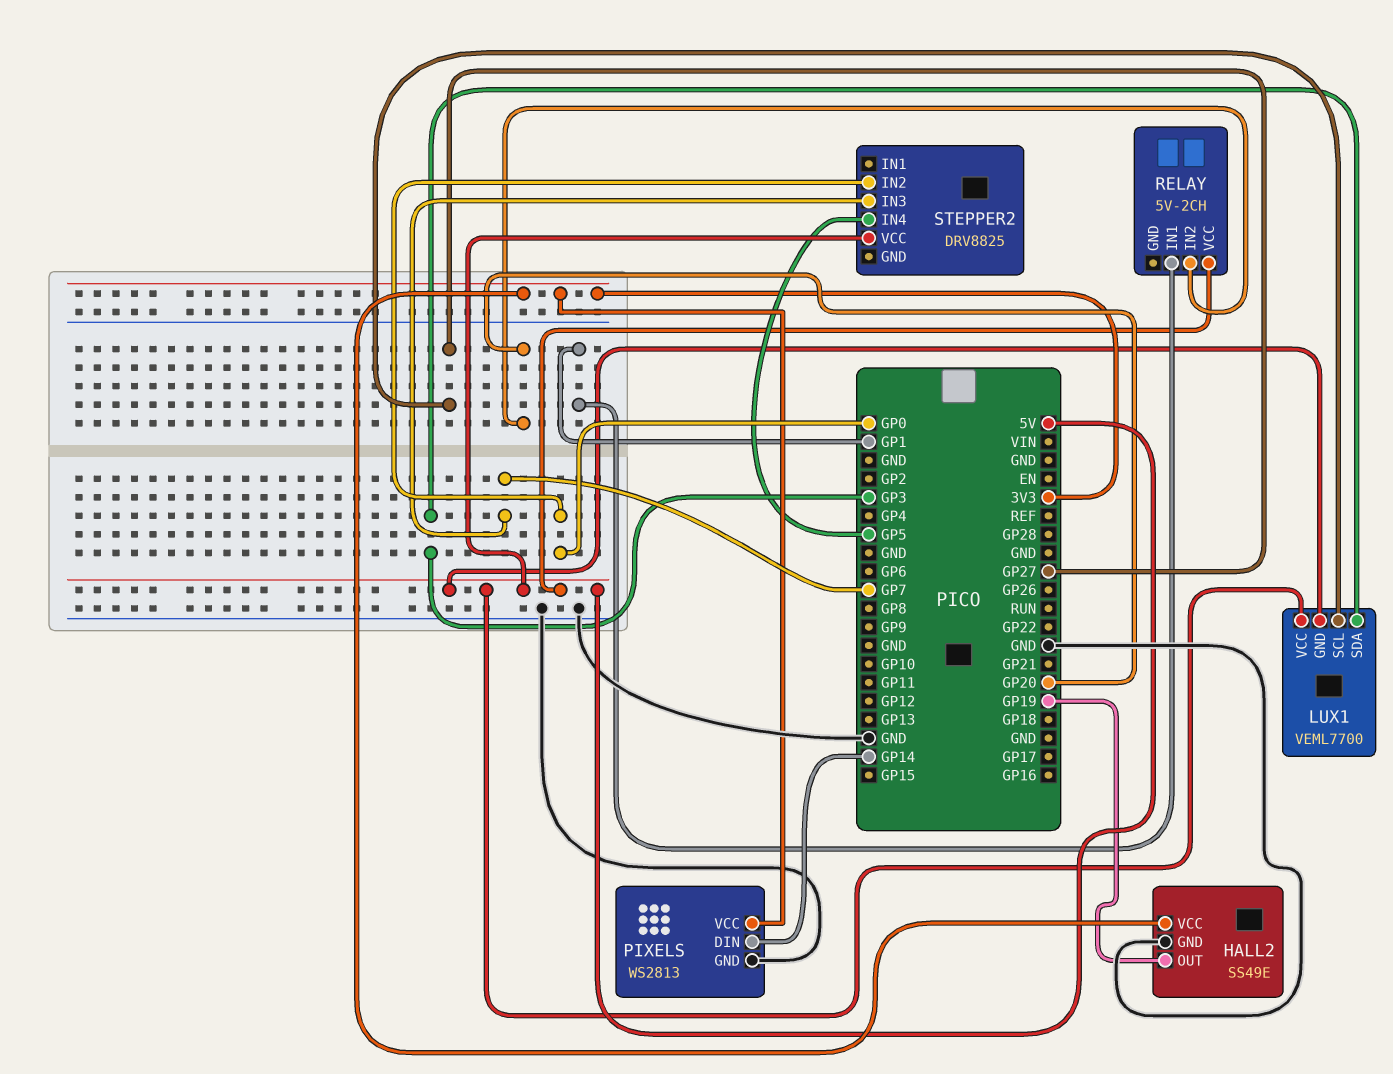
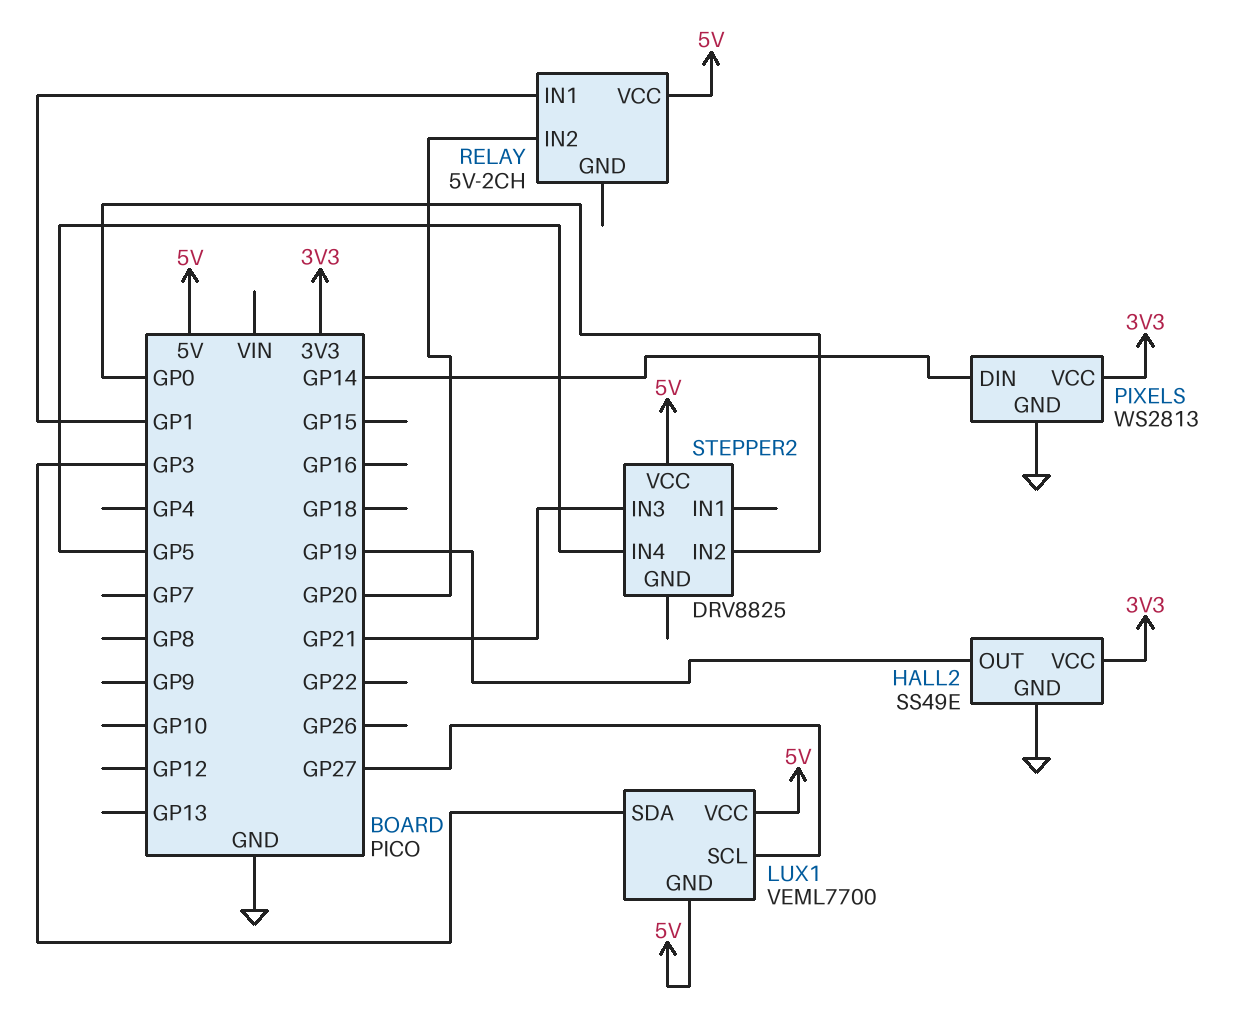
STEPPER2 pin IN3: GP7 -> GP21

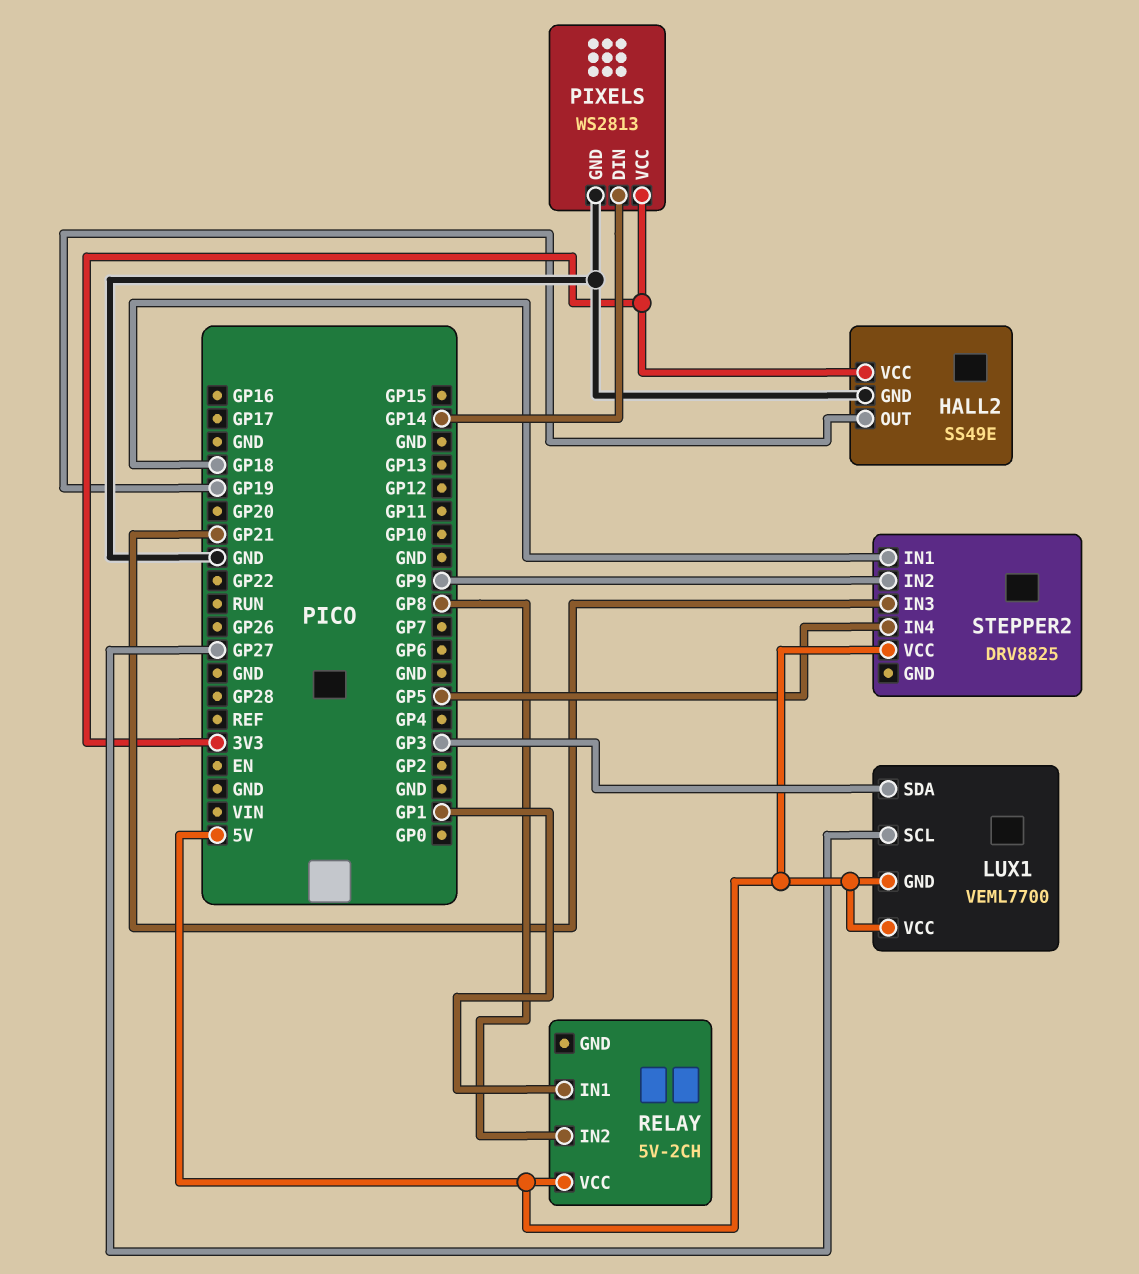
RELAY pin IN2: GP20 -> GP8
STEPPER2 pin IN1: none -> GP18
STEPPER2 pin IN2: GP0 -> GP9

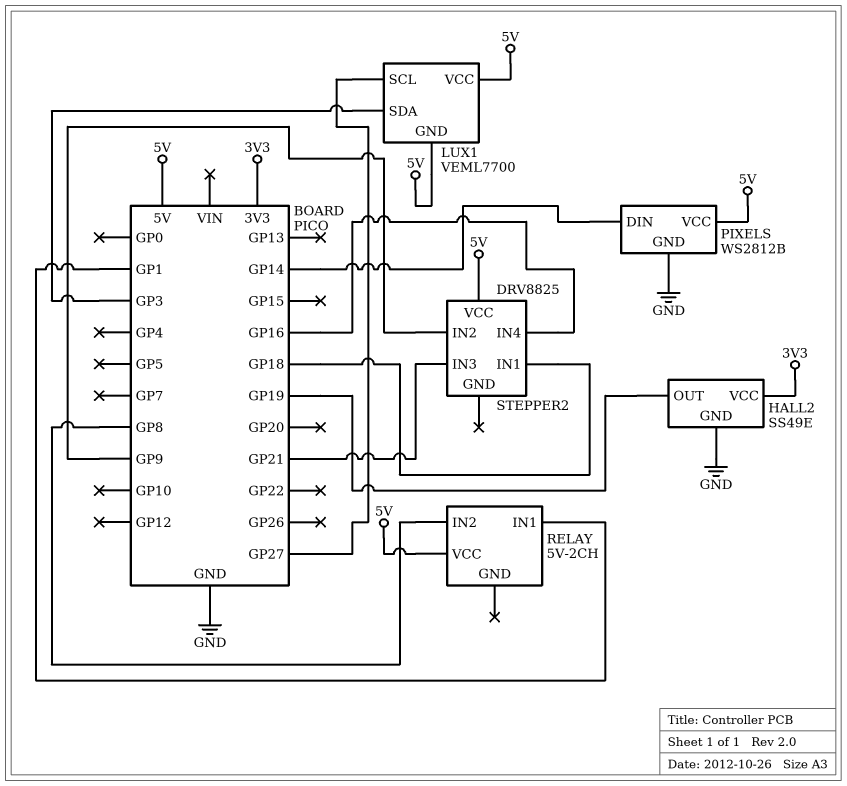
PIXELS: WS2813 -> WS2812B
PIXELS pin VCC: 3V3 -> 5V
STEPPER2 pin IN4: GP5 -> GP16

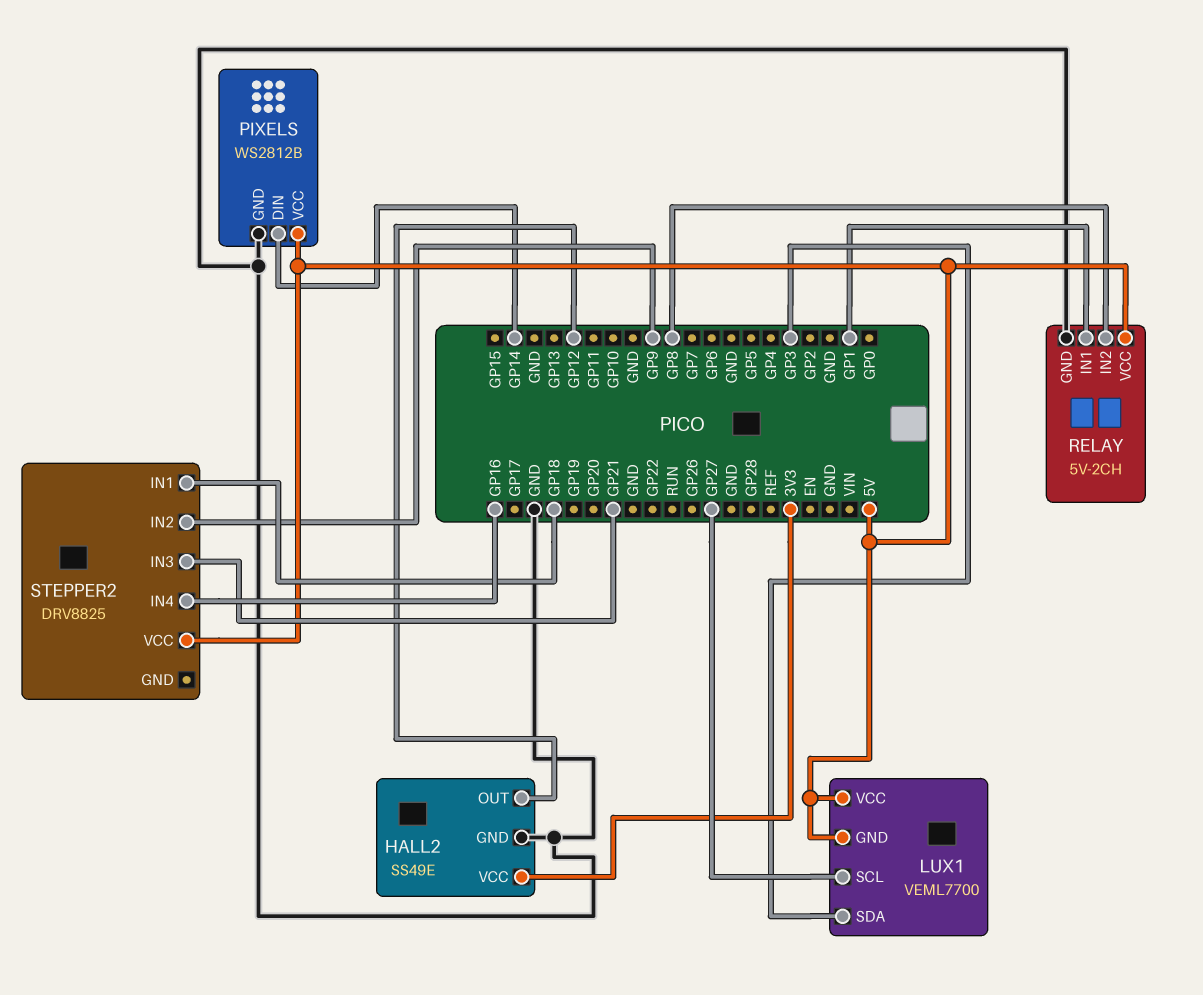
HALL2 pin OUT: GP19 -> GP12
RELAY pin GND: none -> GND

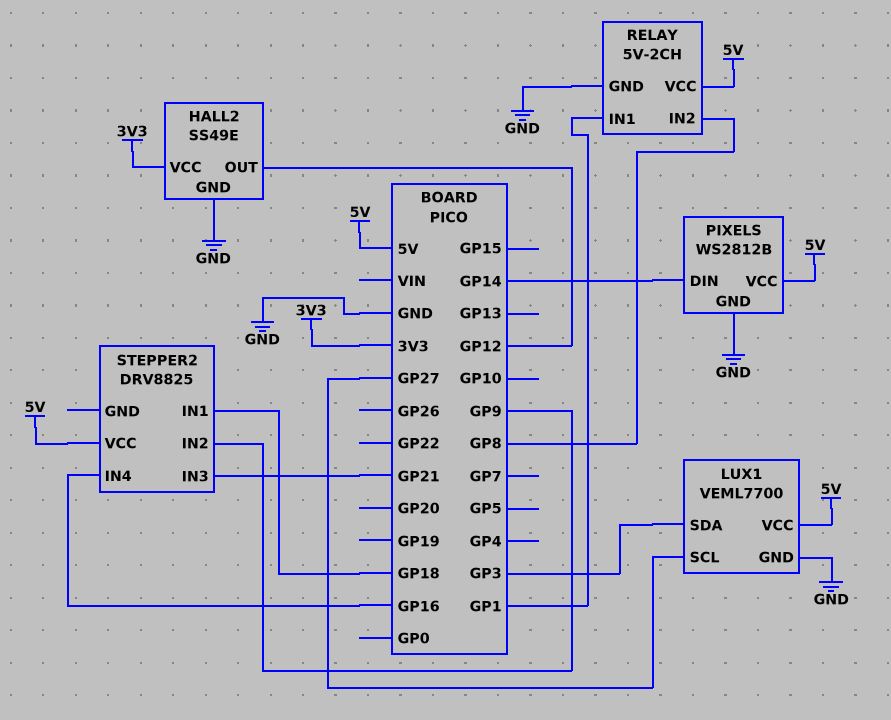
LUX1 pin GND: 5V -> GND

